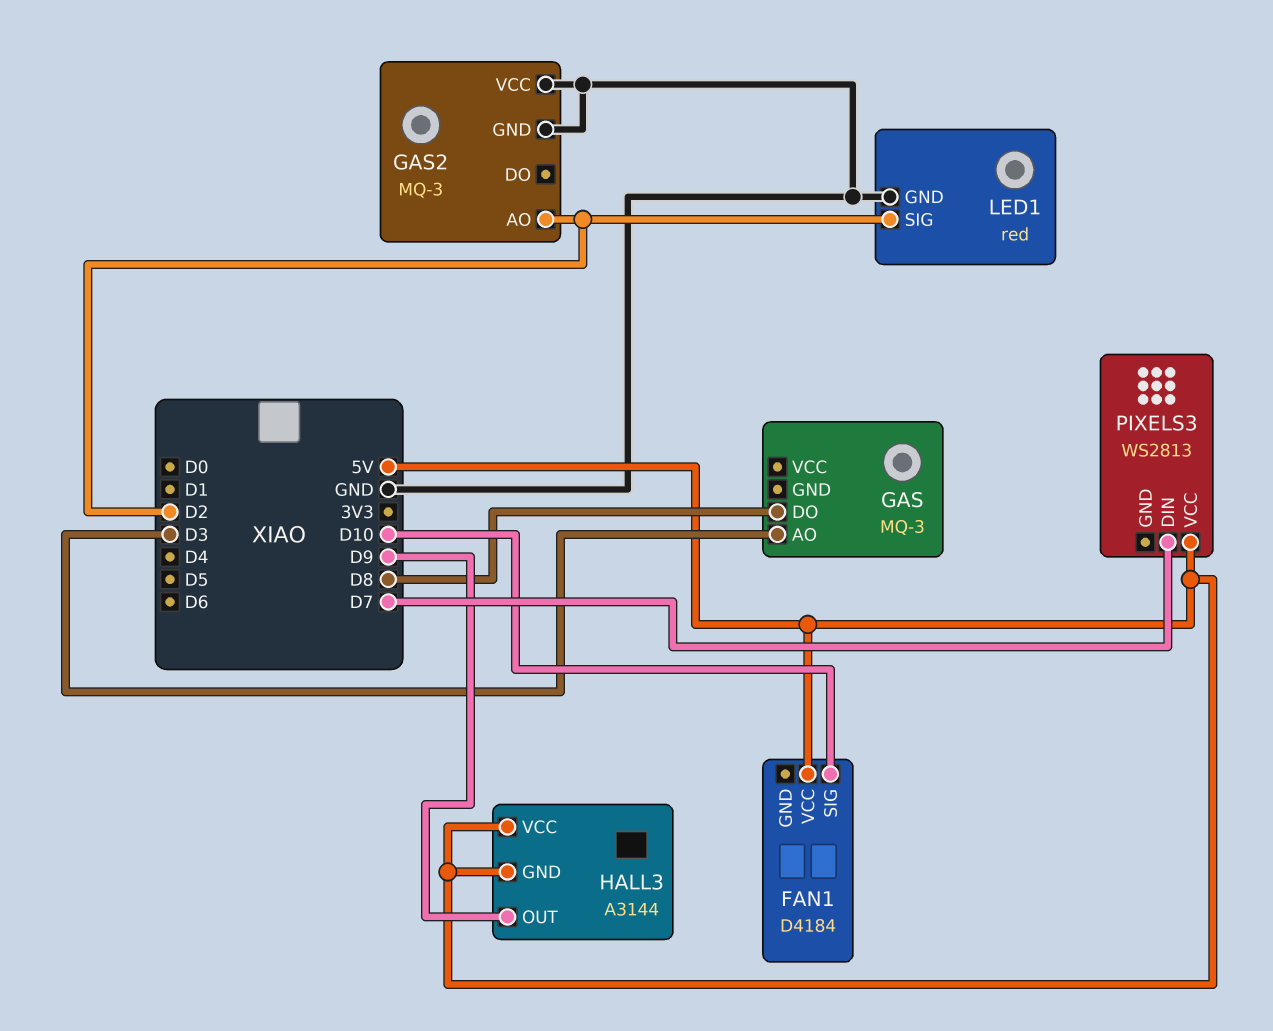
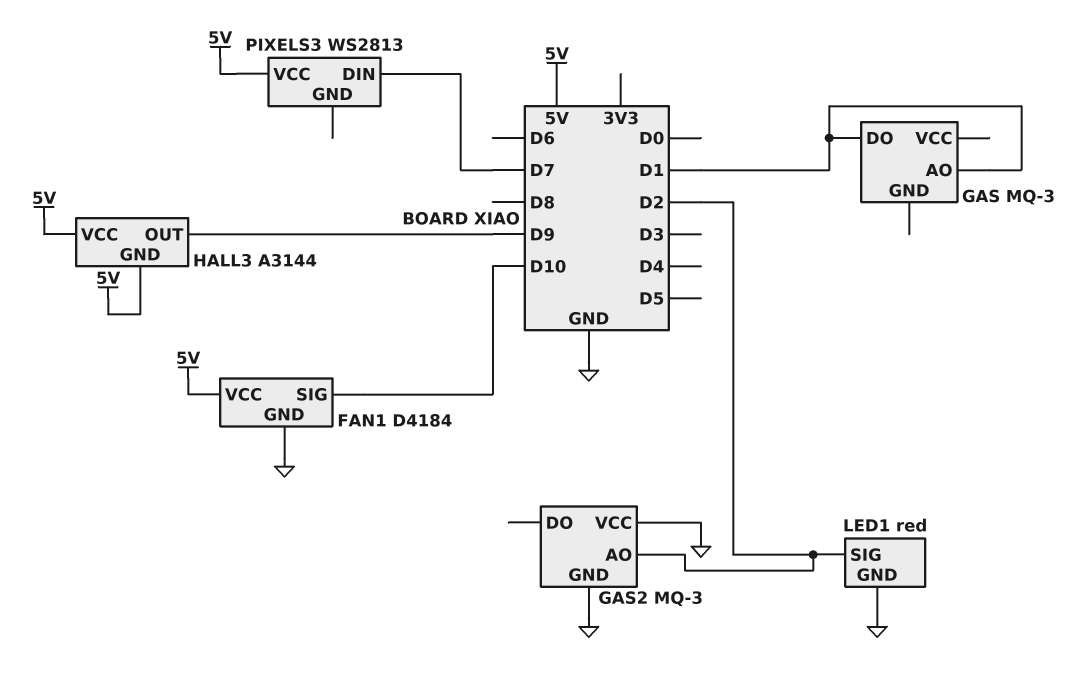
FAN1 pin GND: none -> GND
GAS pin AO: D3 -> D1
GAS pin DO: D8 -> D1

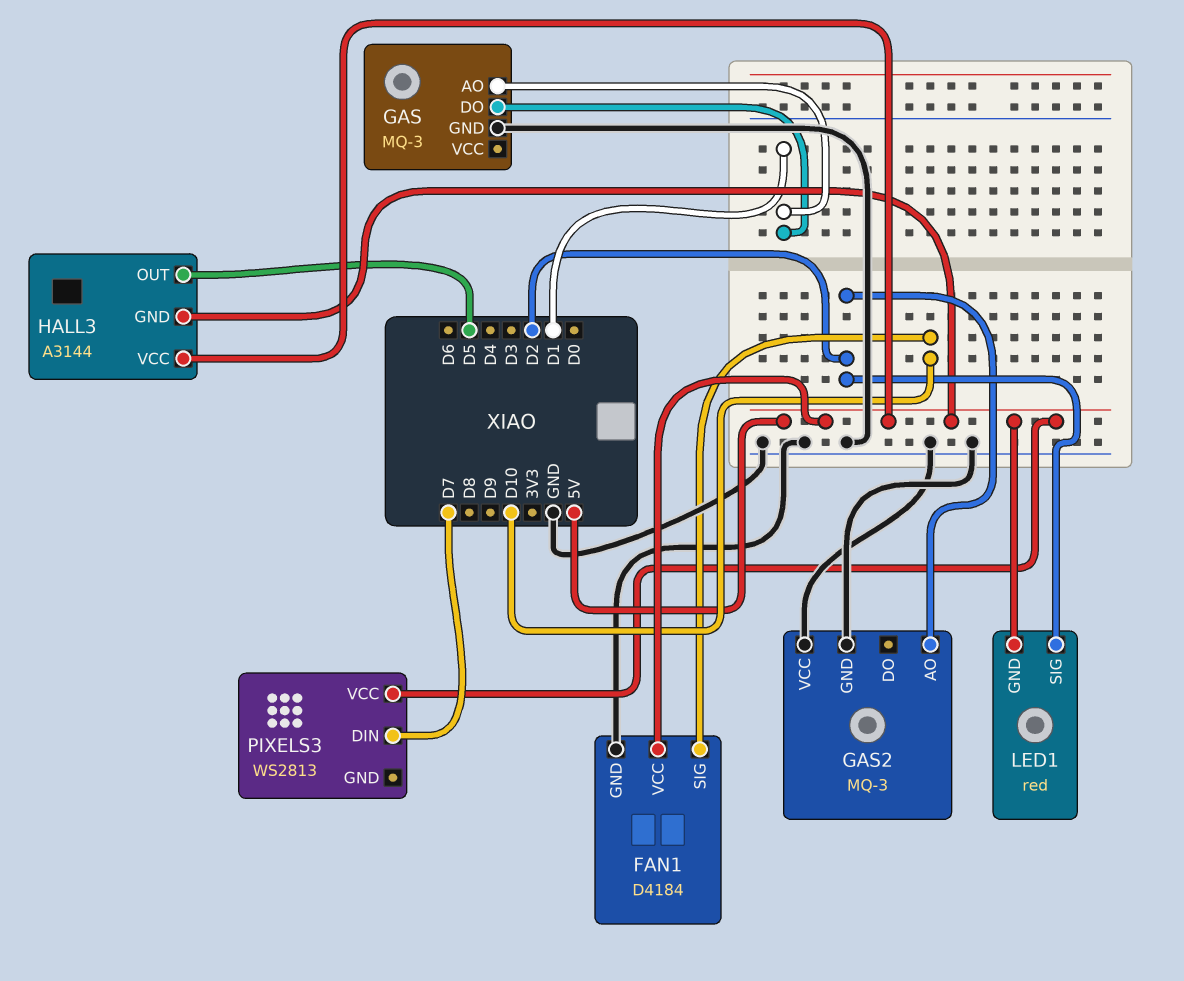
GAS pin GND: none -> GND
HALL3 pin OUT: D9 -> D5
LED1 pin GND: GND -> 5V

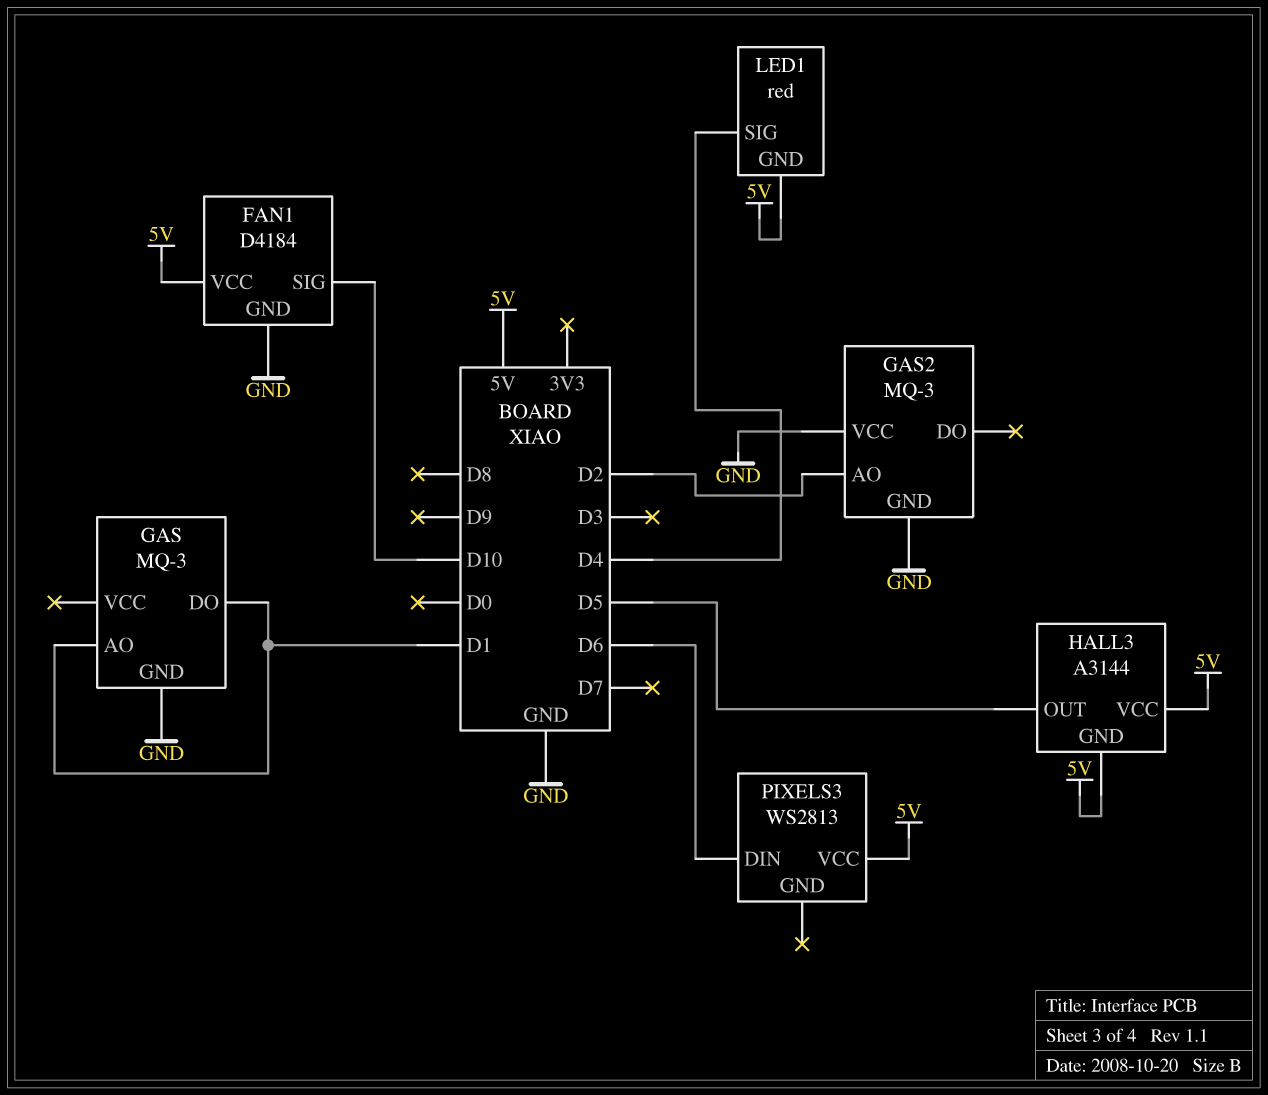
LED1 pin SIG: D2 -> D4
PIXELS3 pin DIN: D7 -> D6

